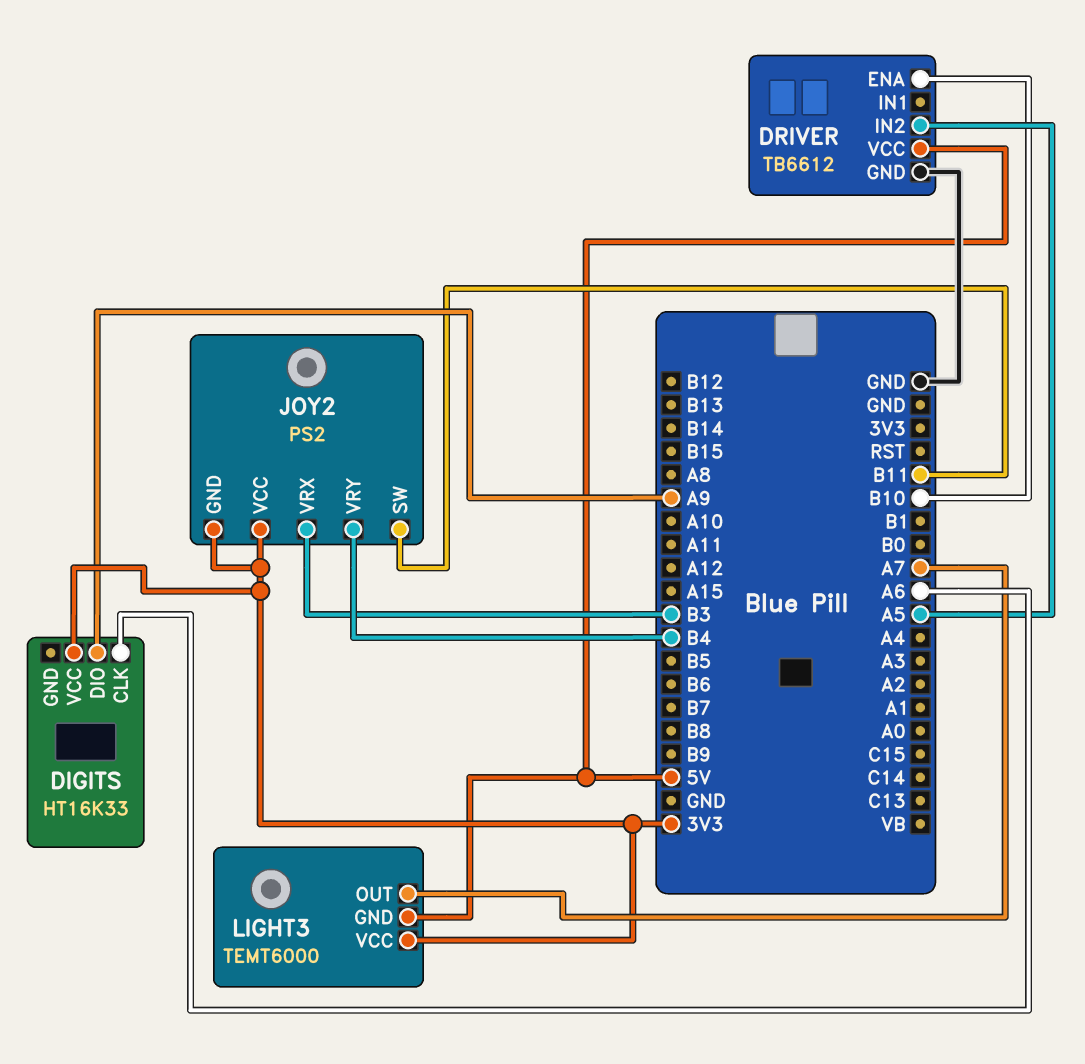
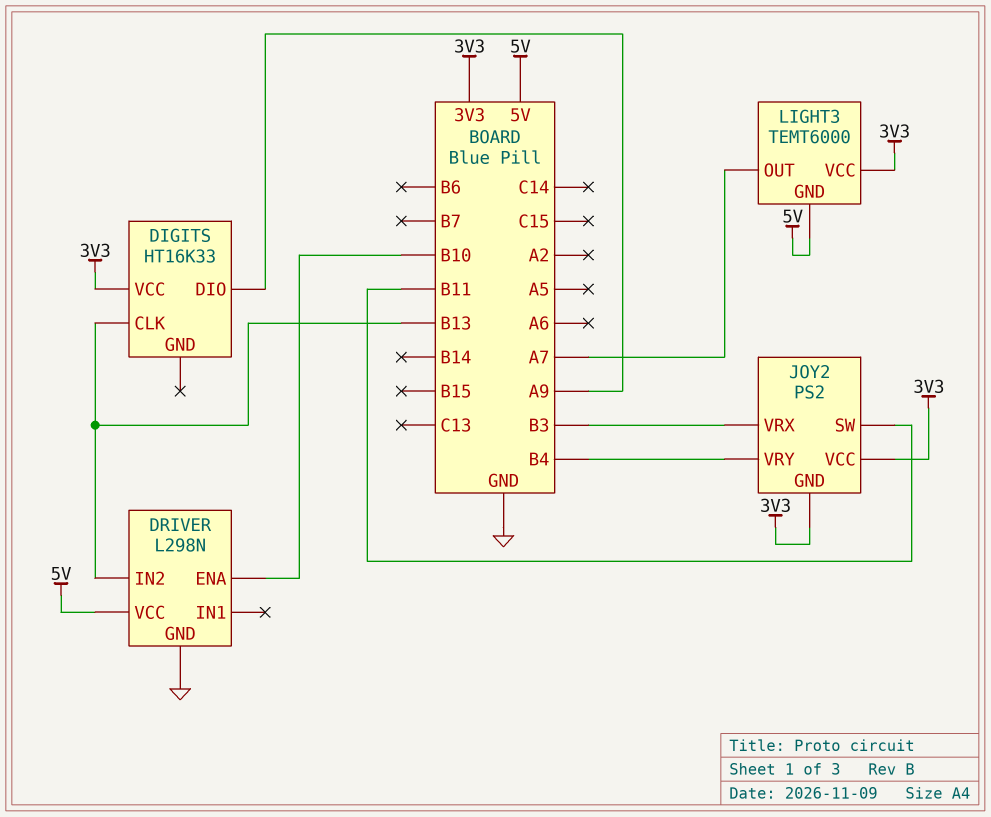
DIGITS pin CLK: A6 -> B13
DRIVER: TB6612 -> L298N
DRIVER pin IN2: A5 -> B13

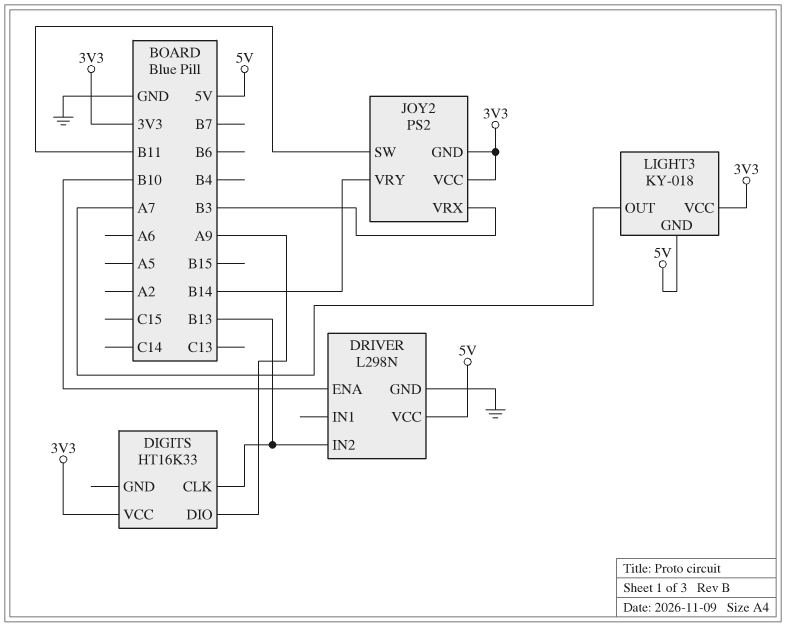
JOY2 pin VRY: B4 -> B14
LIGHT3: TEMT6000 -> KY-018

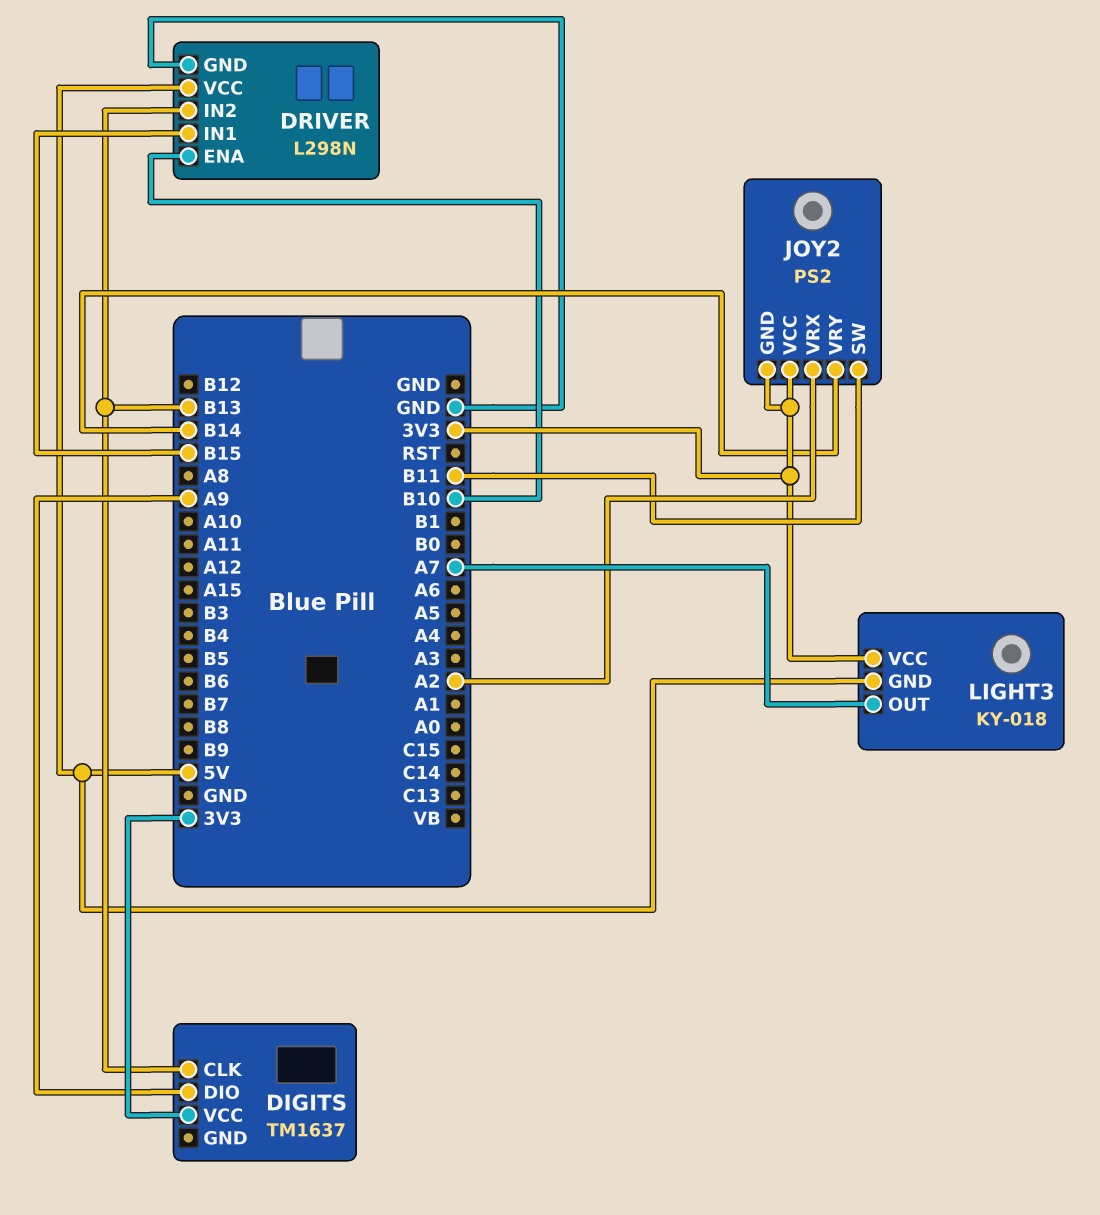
DIGITS: HT16K33 -> TM1637
DRIVER pin IN1: none -> B15
JOY2 pin VRX: B3 -> A2

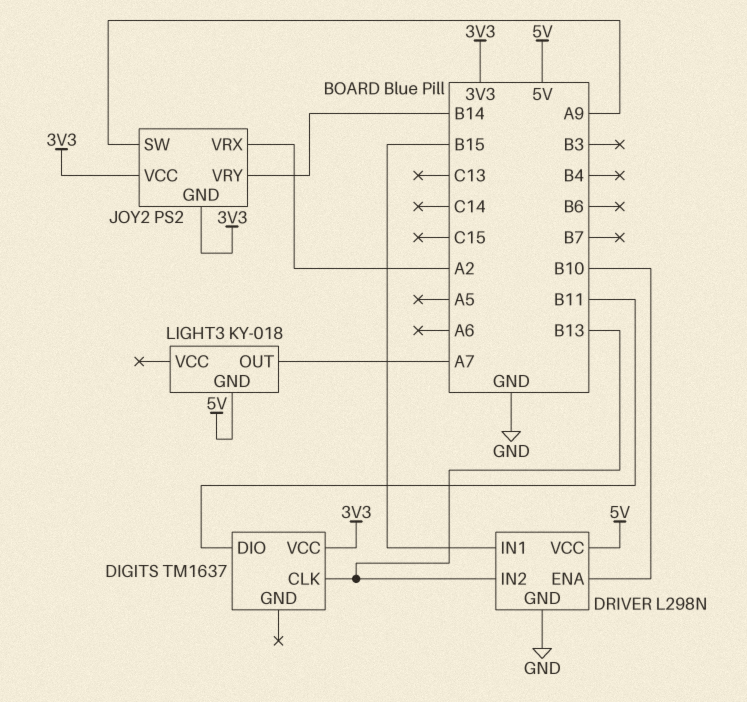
DIGITS pin DIO: A9 -> B11
JOY2 pin SW: B11 -> A9
LIGHT3 pin VCC: 3V3 -> none

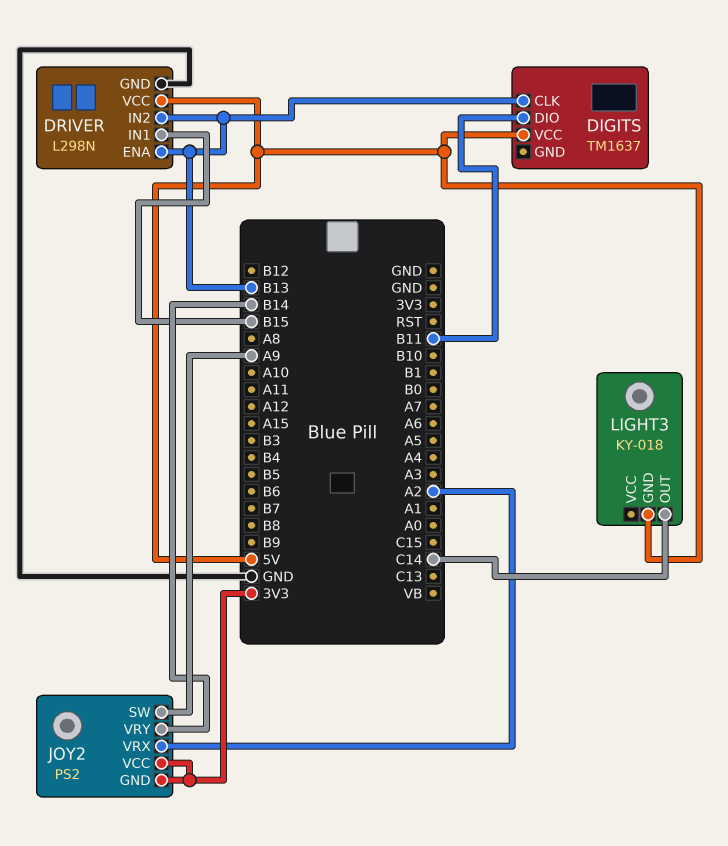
DIGITS pin VCC: 3V3 -> 5V
DRIVER pin ENA: B10 -> B13
LIGHT3 pin OUT: A7 -> C14

